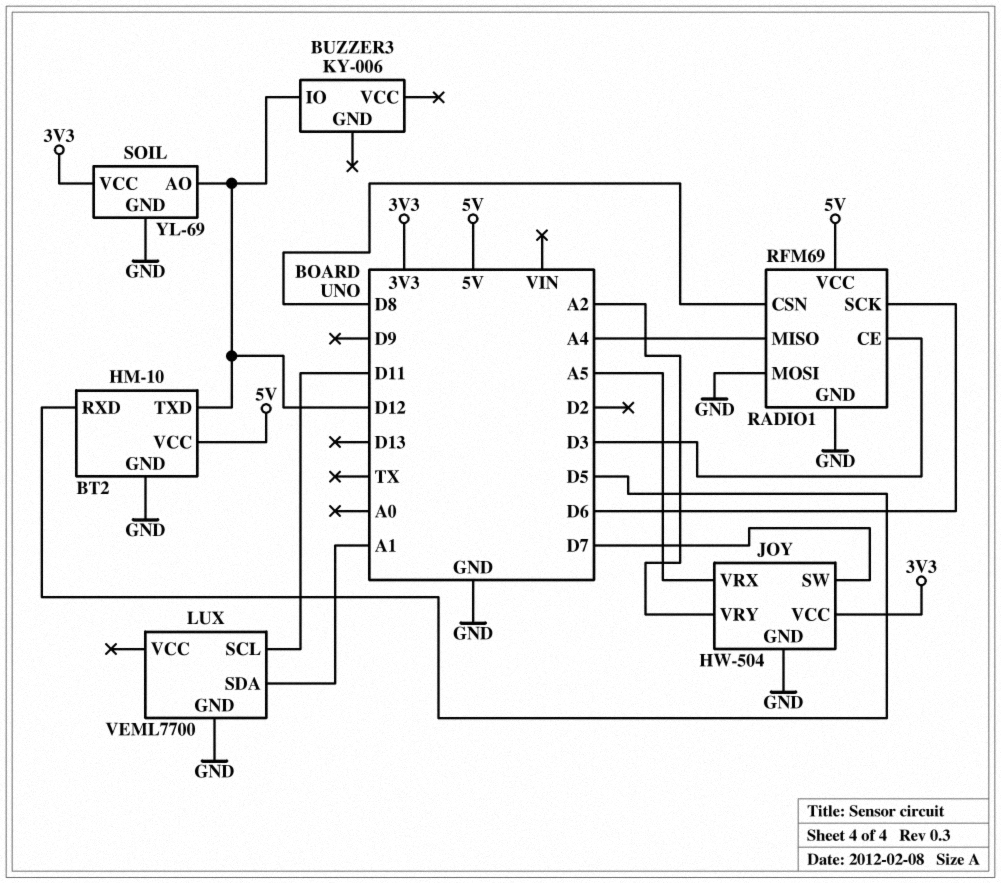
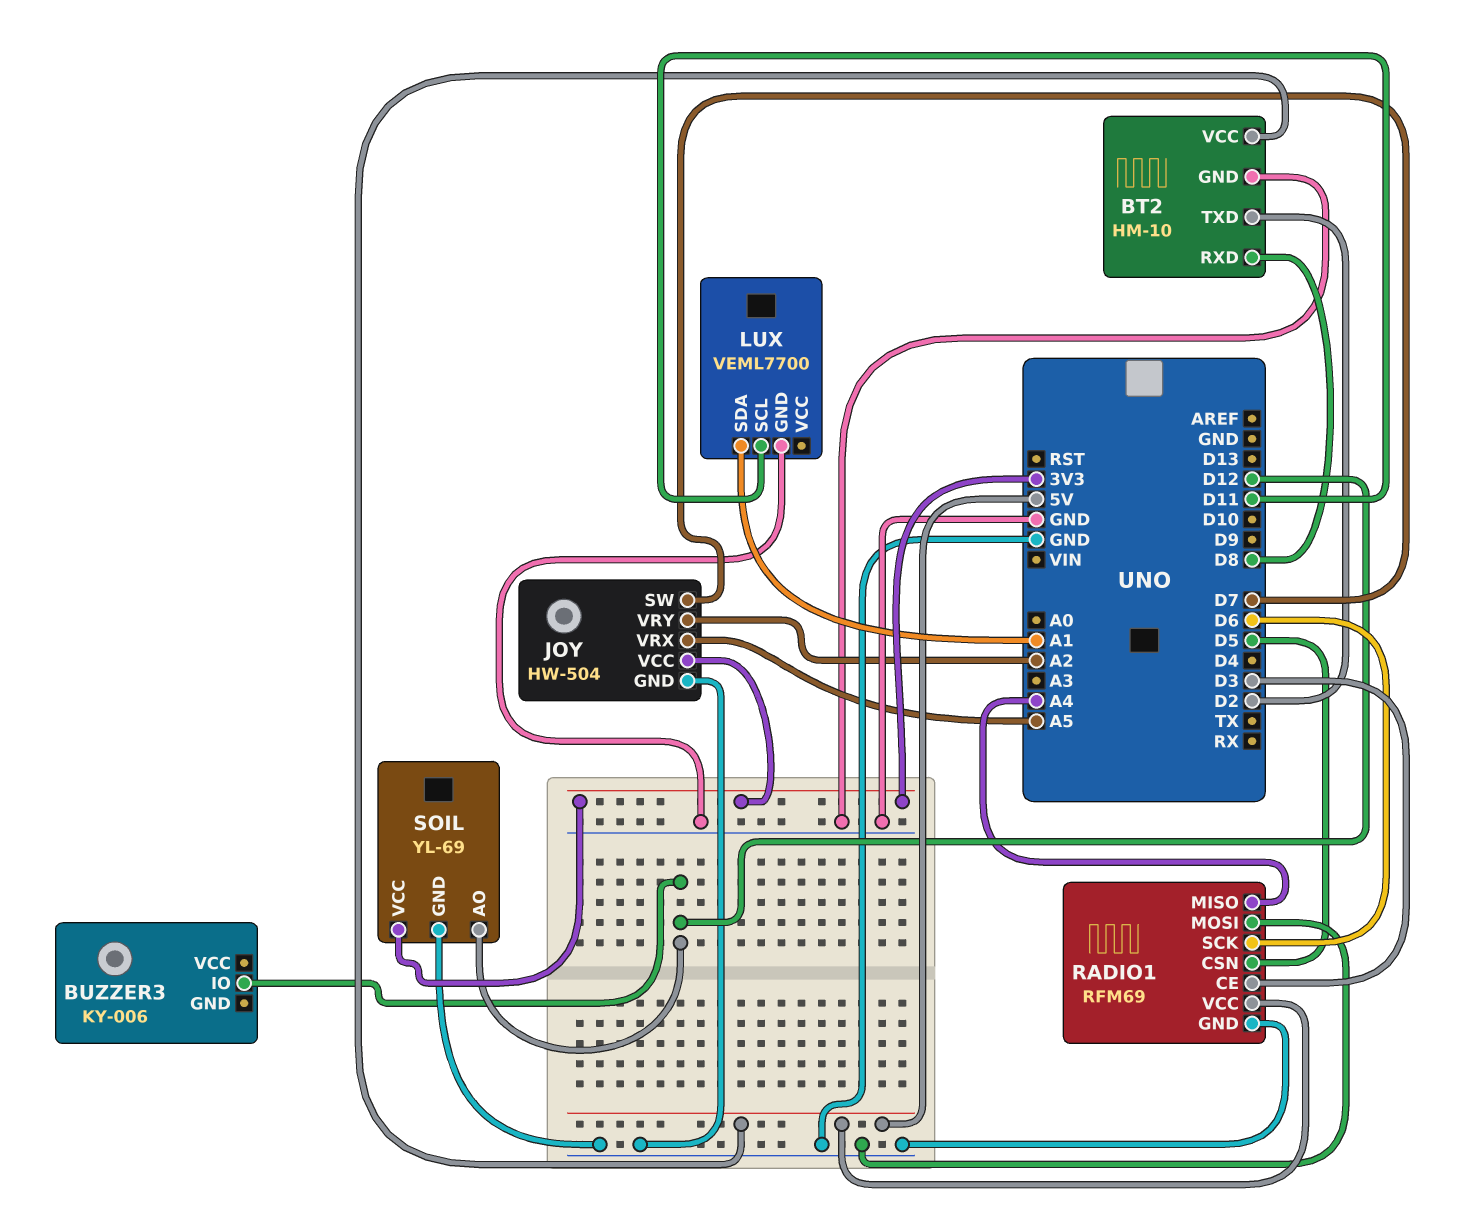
BT2 pin RXD: D5 -> D8
BT2 pin TXD: D12 -> D2
RADIO1 pin CSN: D8 -> D5

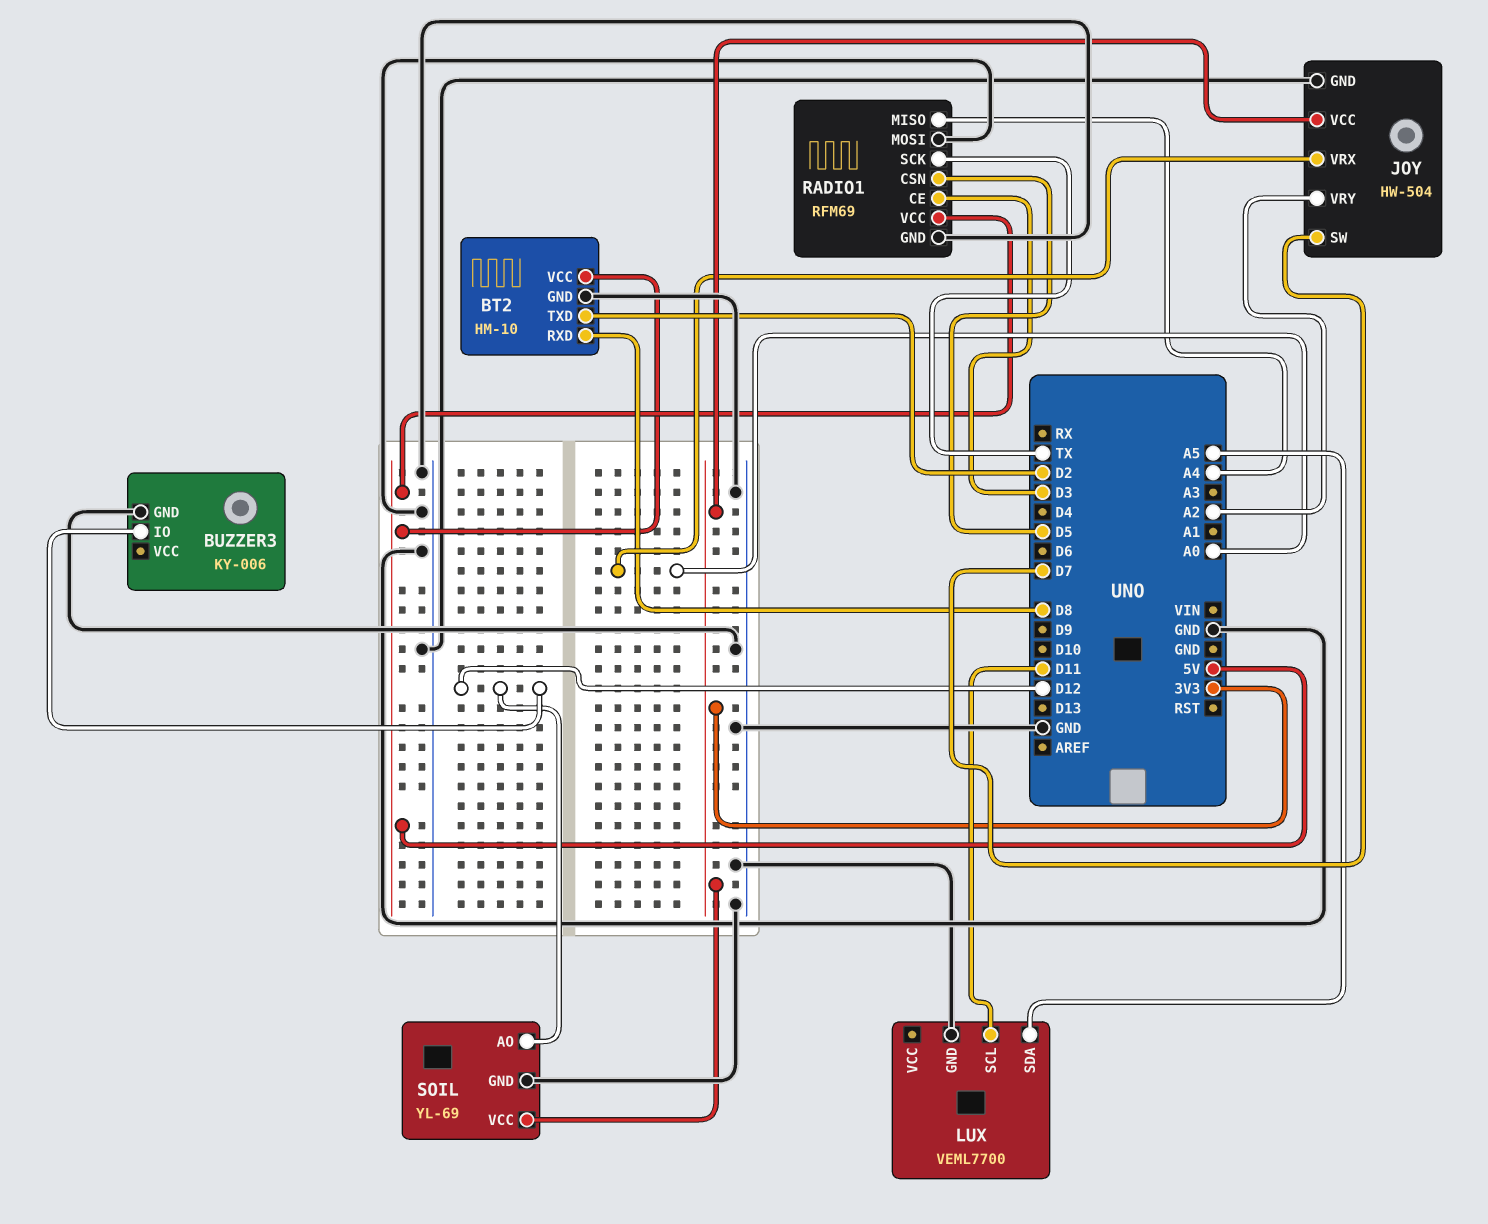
BUZZER3 pin GND: none -> GND
JOY pin VRX: A5 -> A0
LUX pin SDA: A1 -> A5
RADIO1 pin SCK: D6 -> TX

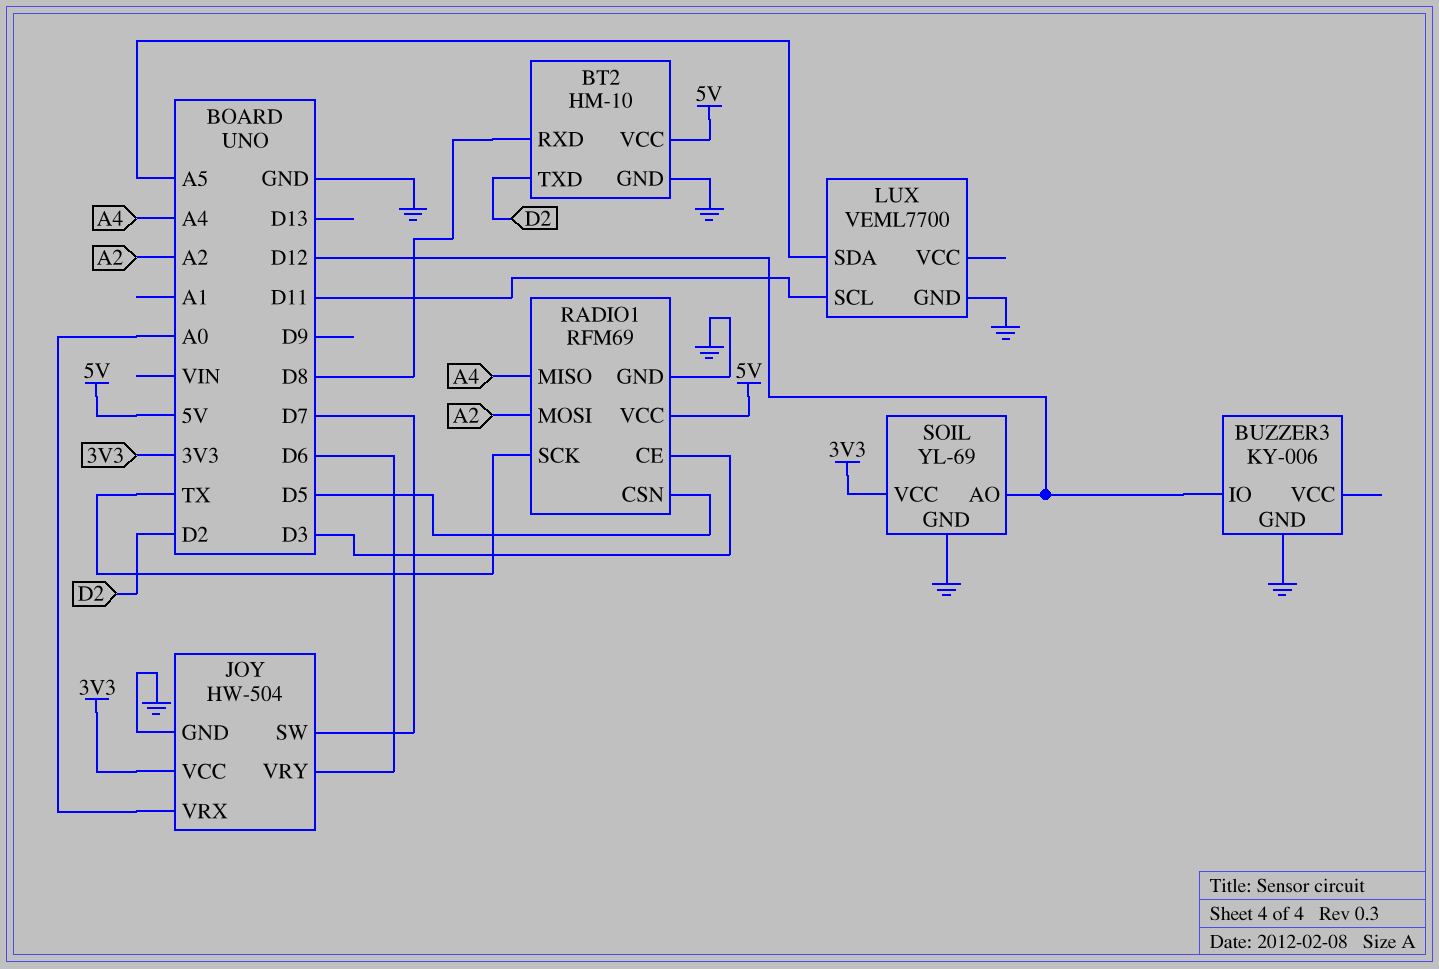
JOY pin VRY: A2 -> D6
RADIO1 pin MOSI: GND -> A2

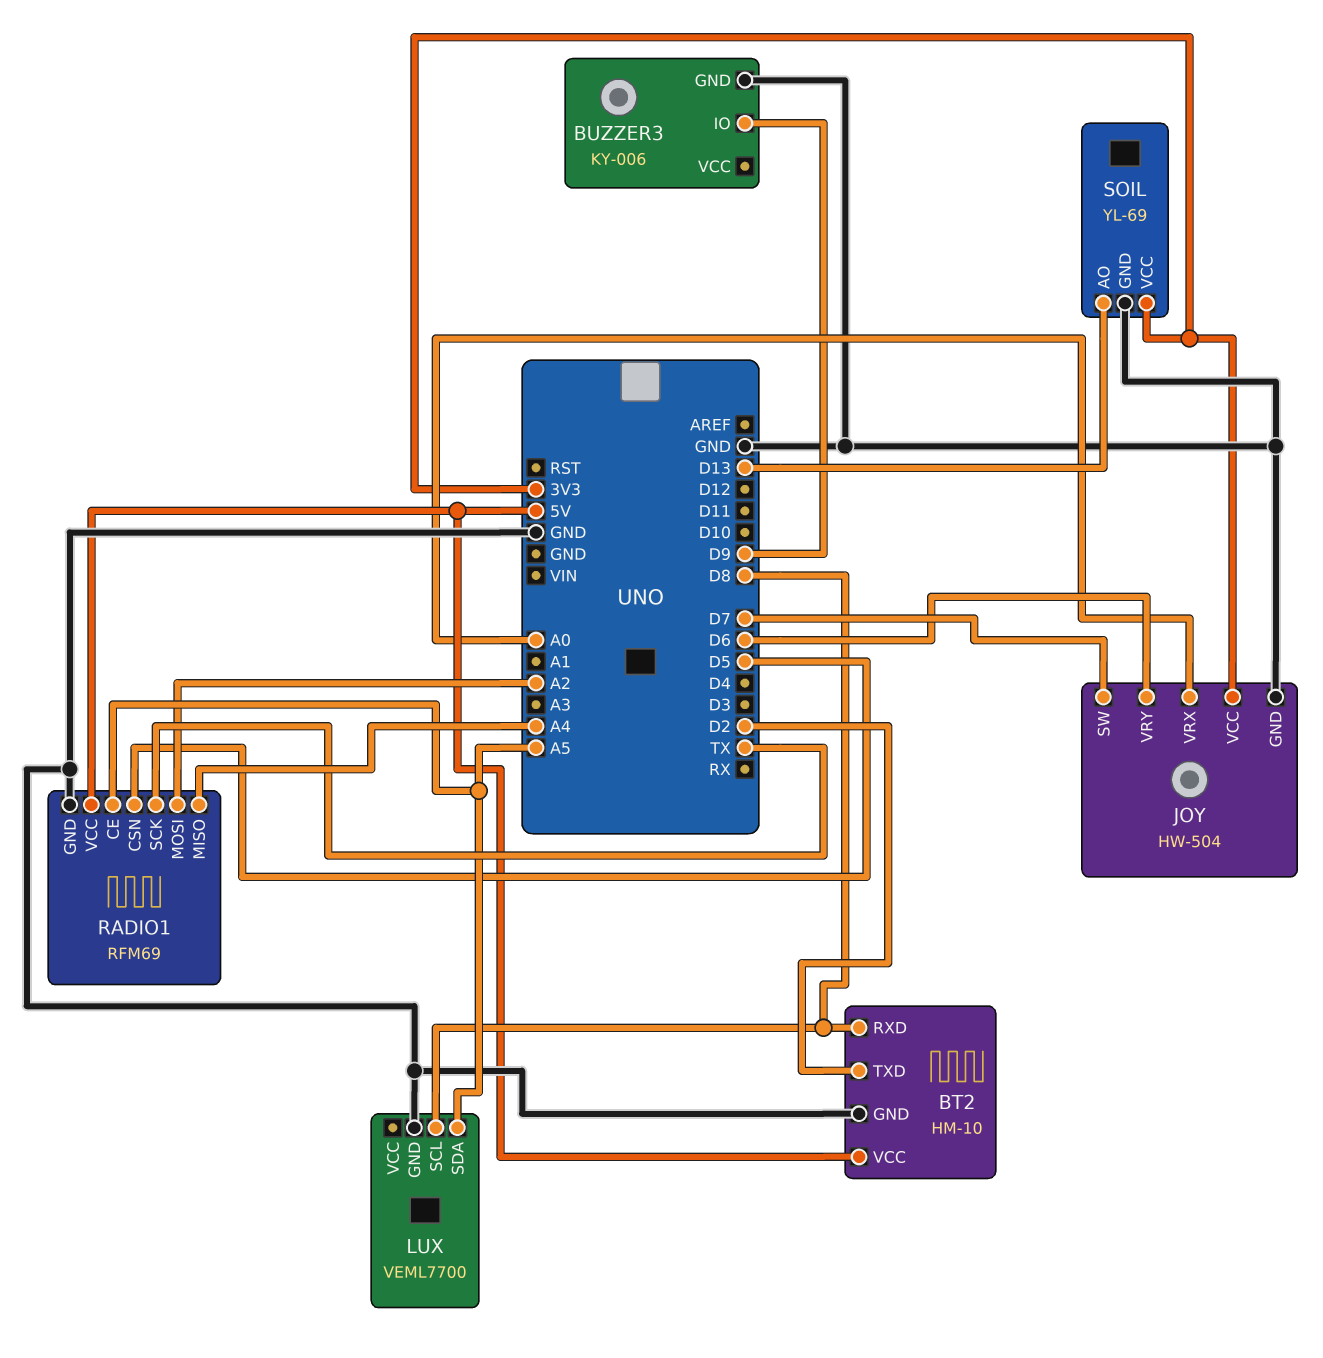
BUZZER3 pin IO: D12 -> D9
LUX pin SCL: D11 -> D8
RADIO1 pin CE: D3 -> A5
SOIL pin AO: D12 -> D13

